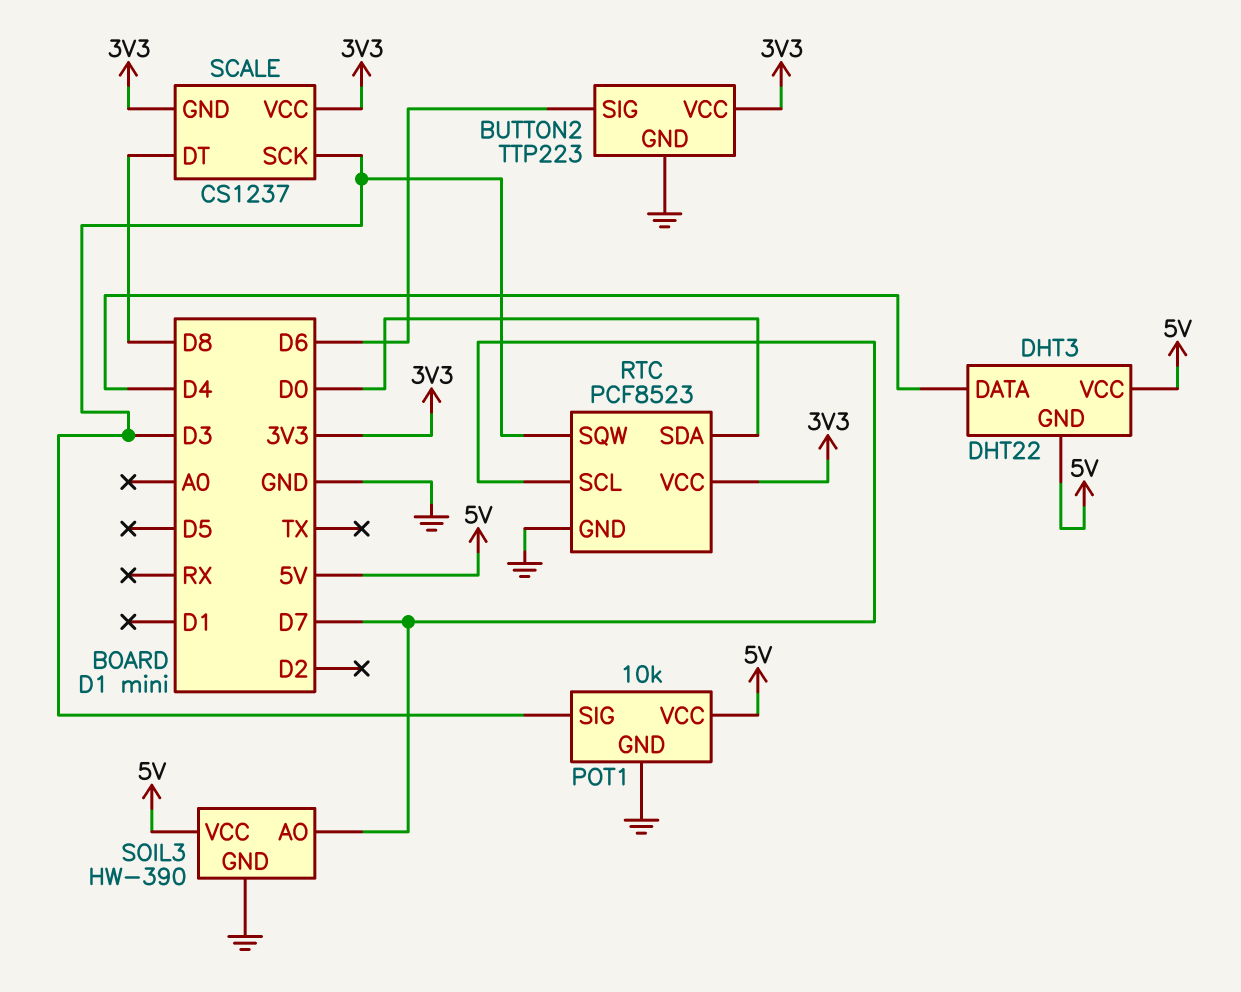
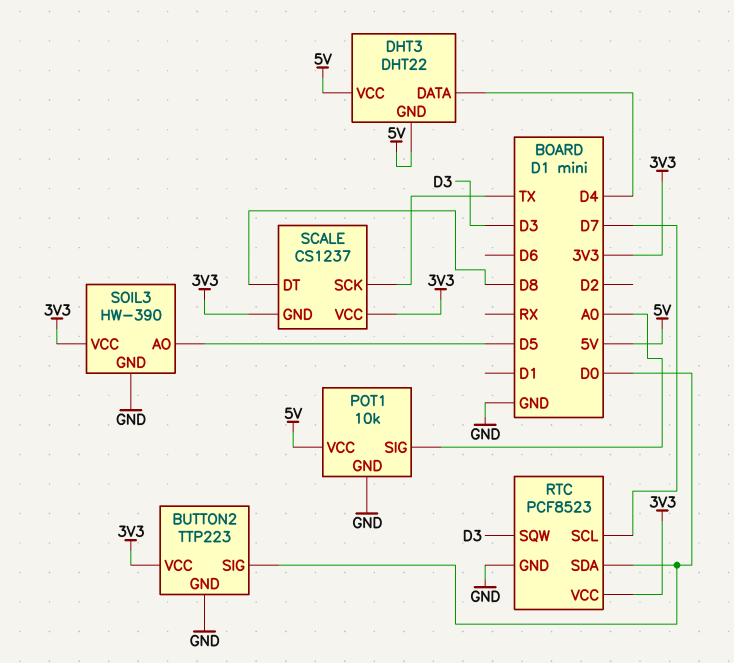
BUTTON2 pin SIG: D6 -> D0
POT1 pin SIG: D3 -> A0
SCALE pin SCK: D3 -> TX
SOIL3 pin AO: D7 -> D5
SOIL3 pin VCC: 5V -> 3V3

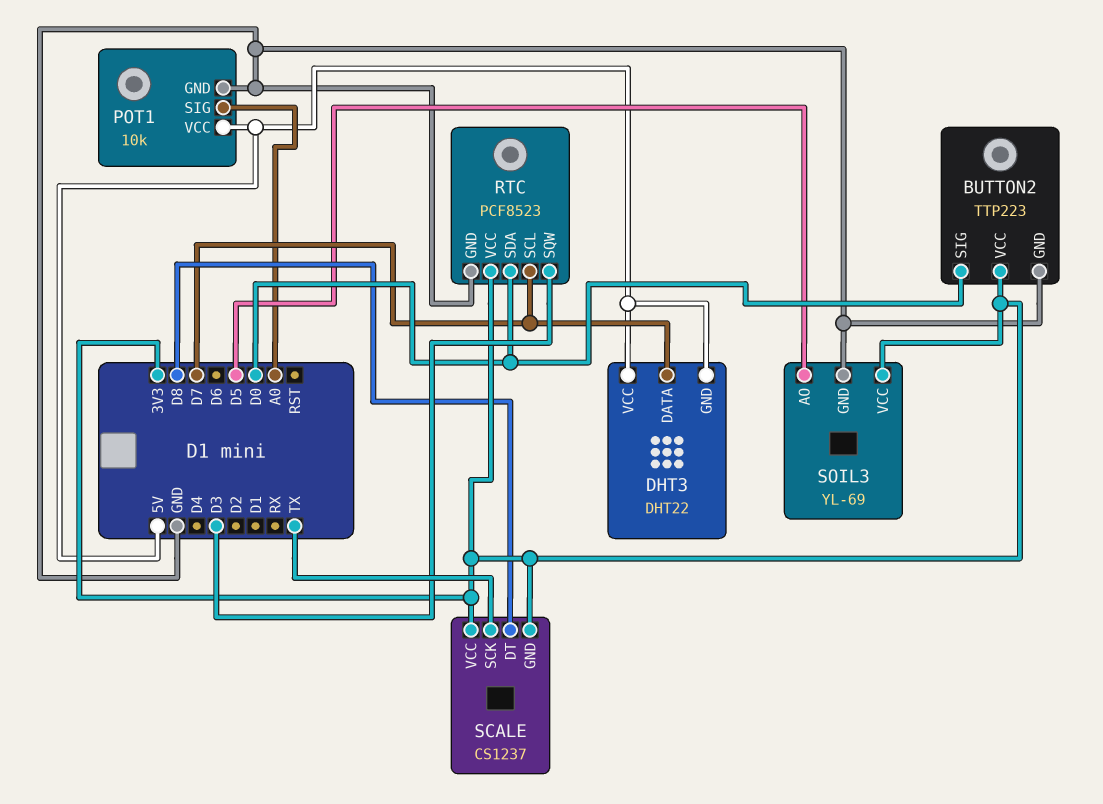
DHT3 pin DATA: D4 -> D7
SOIL3: HW-390 -> YL-69

